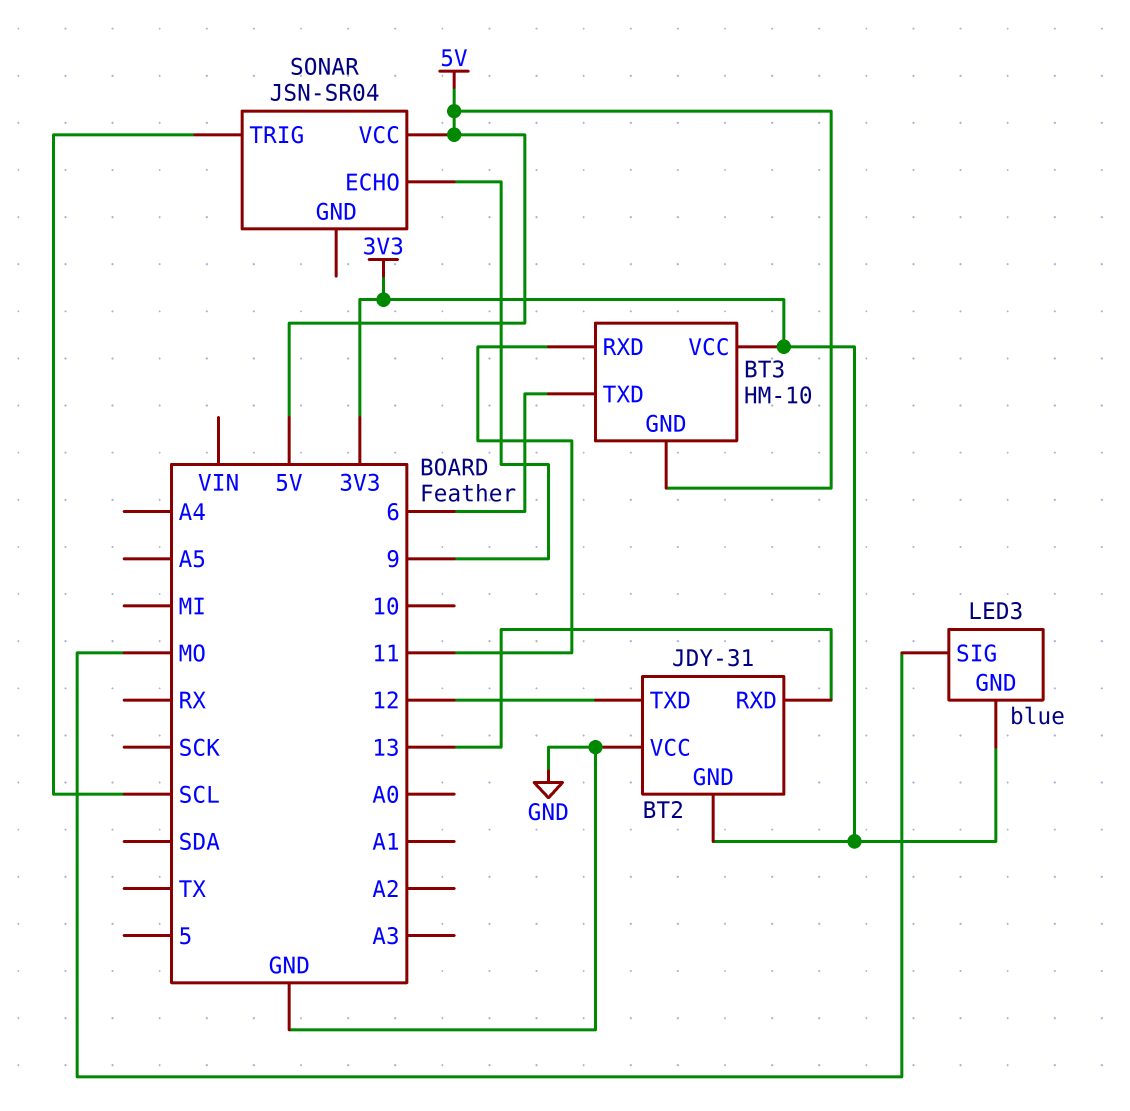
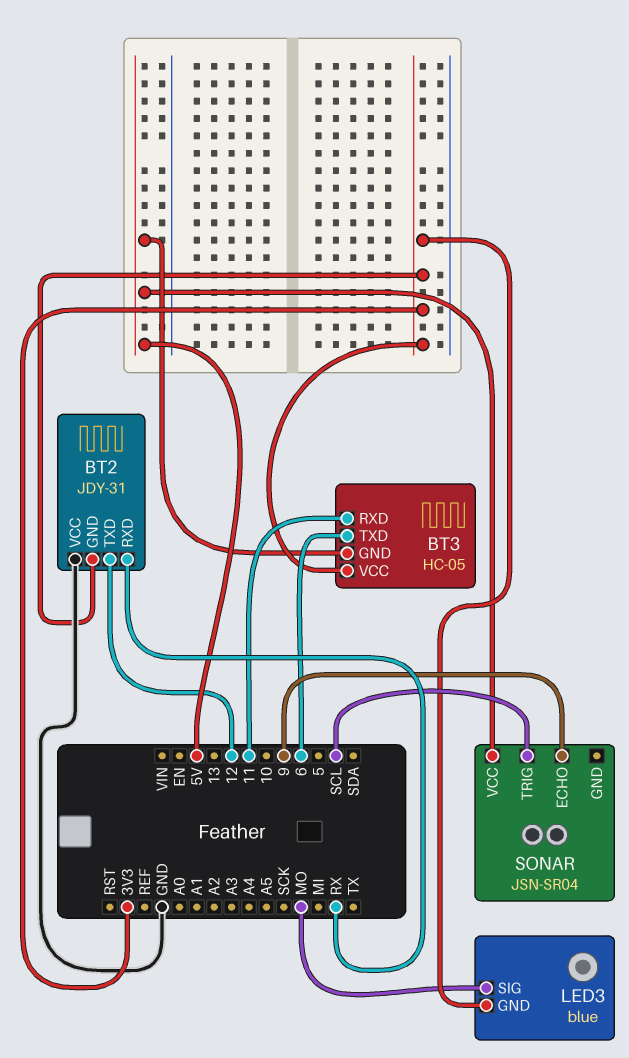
BT2 pin RXD: 13 -> RX
BT3: HM-10 -> HC-05

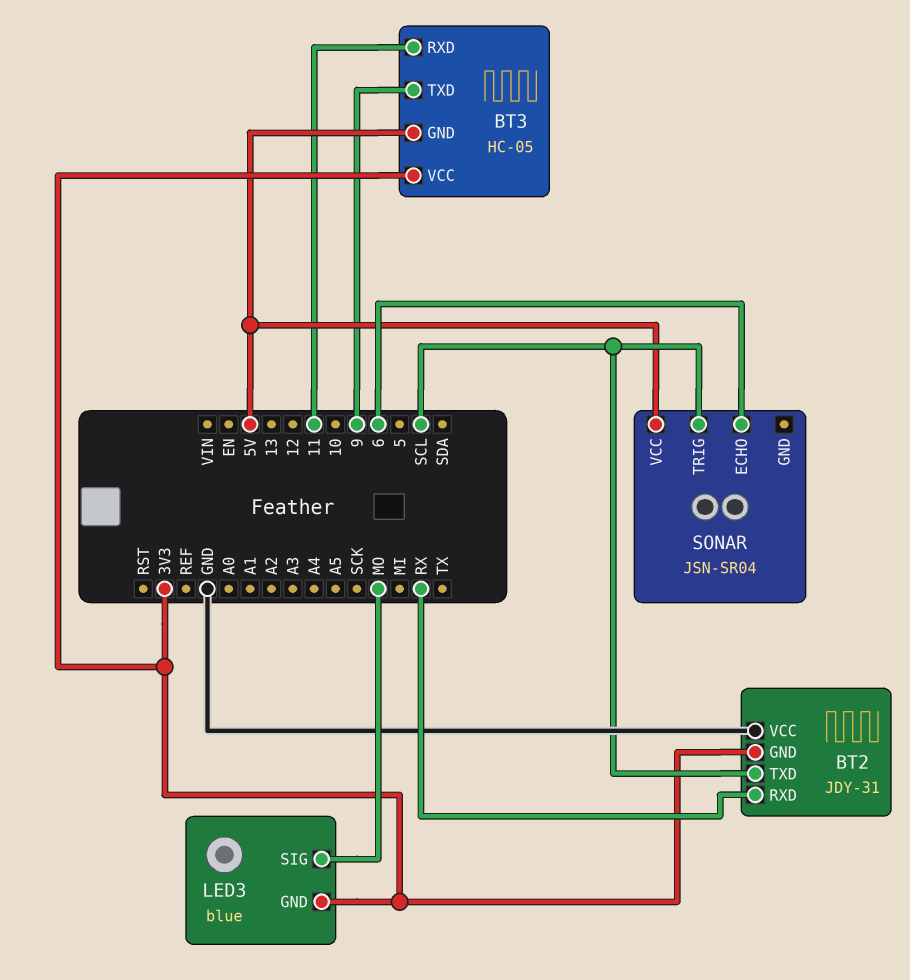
BT2 pin TXD: 12 -> SCL
BT3 pin TXD: 6 -> 9
SONAR pin ECHO: 9 -> 6

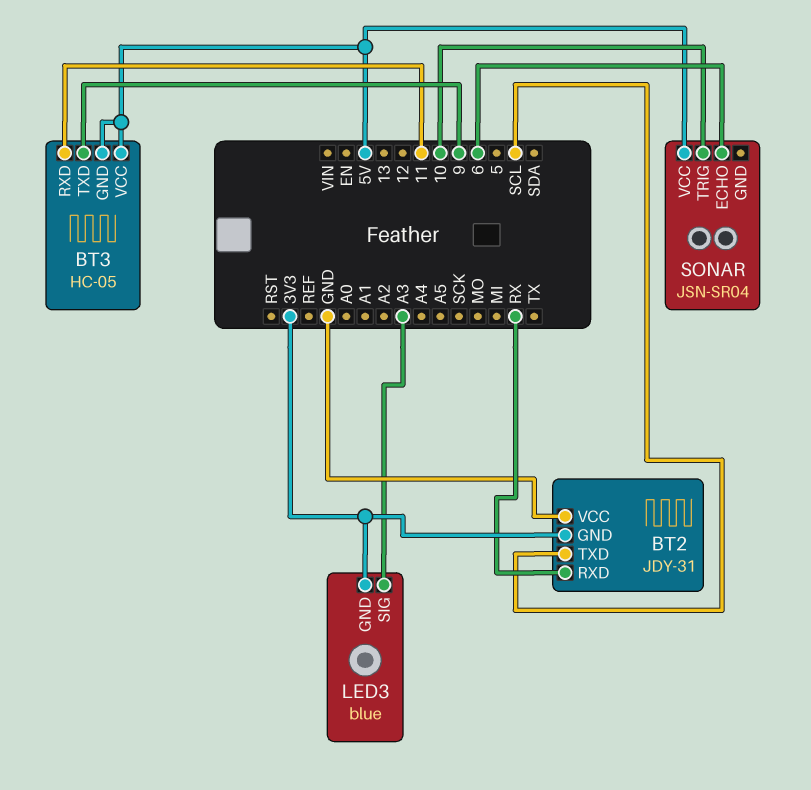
BT3 pin VCC: 3V3 -> 5V
LED3 pin SIG: MO -> A3
SONAR pin TRIG: SCL -> 10

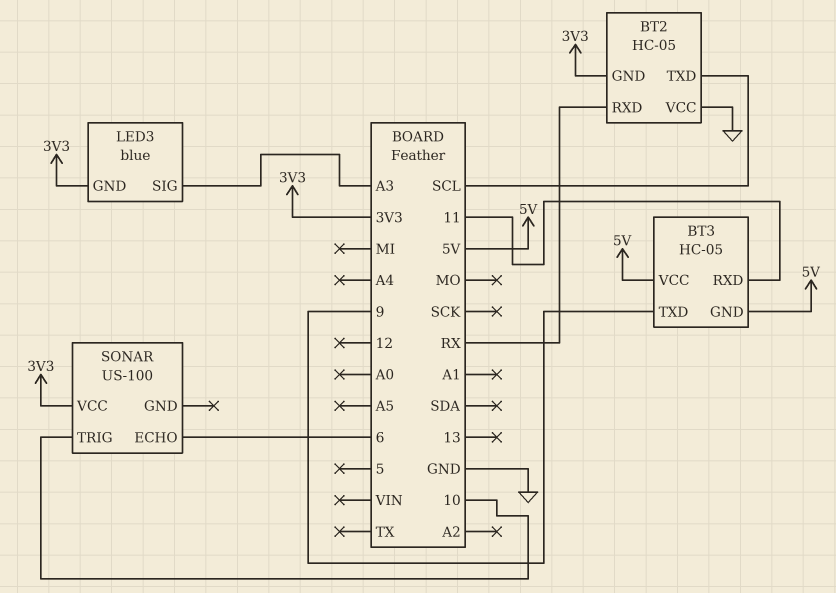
BT2: JDY-31 -> HC-05
SONAR: JSN-SR04 -> US-100
SONAR pin VCC: 5V -> 3V3

